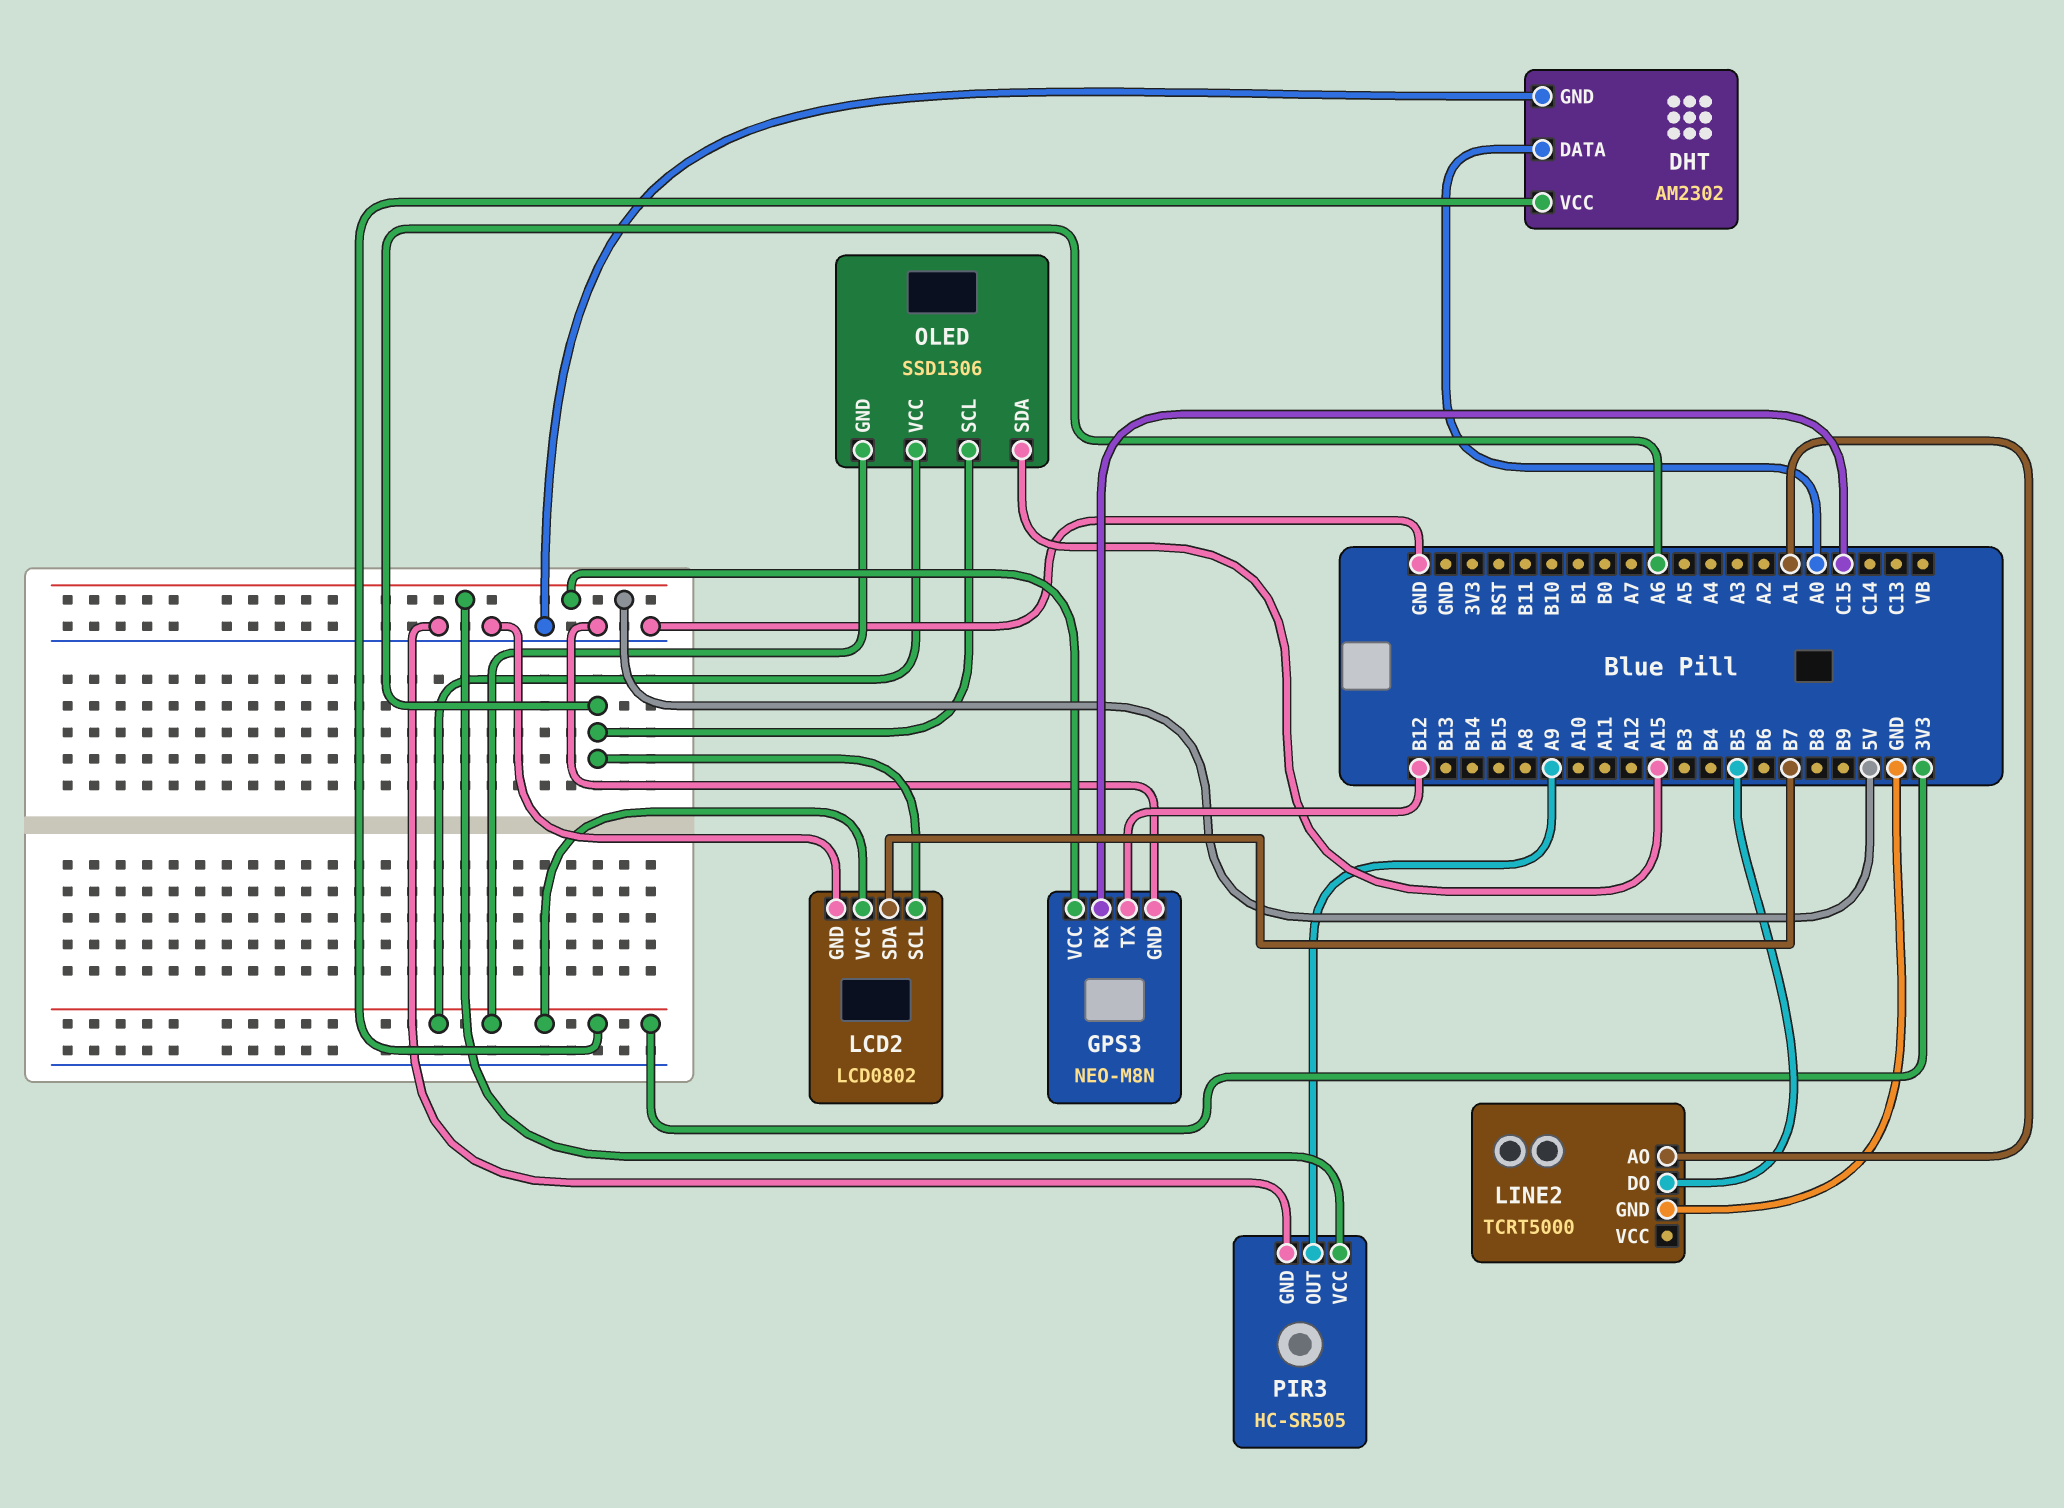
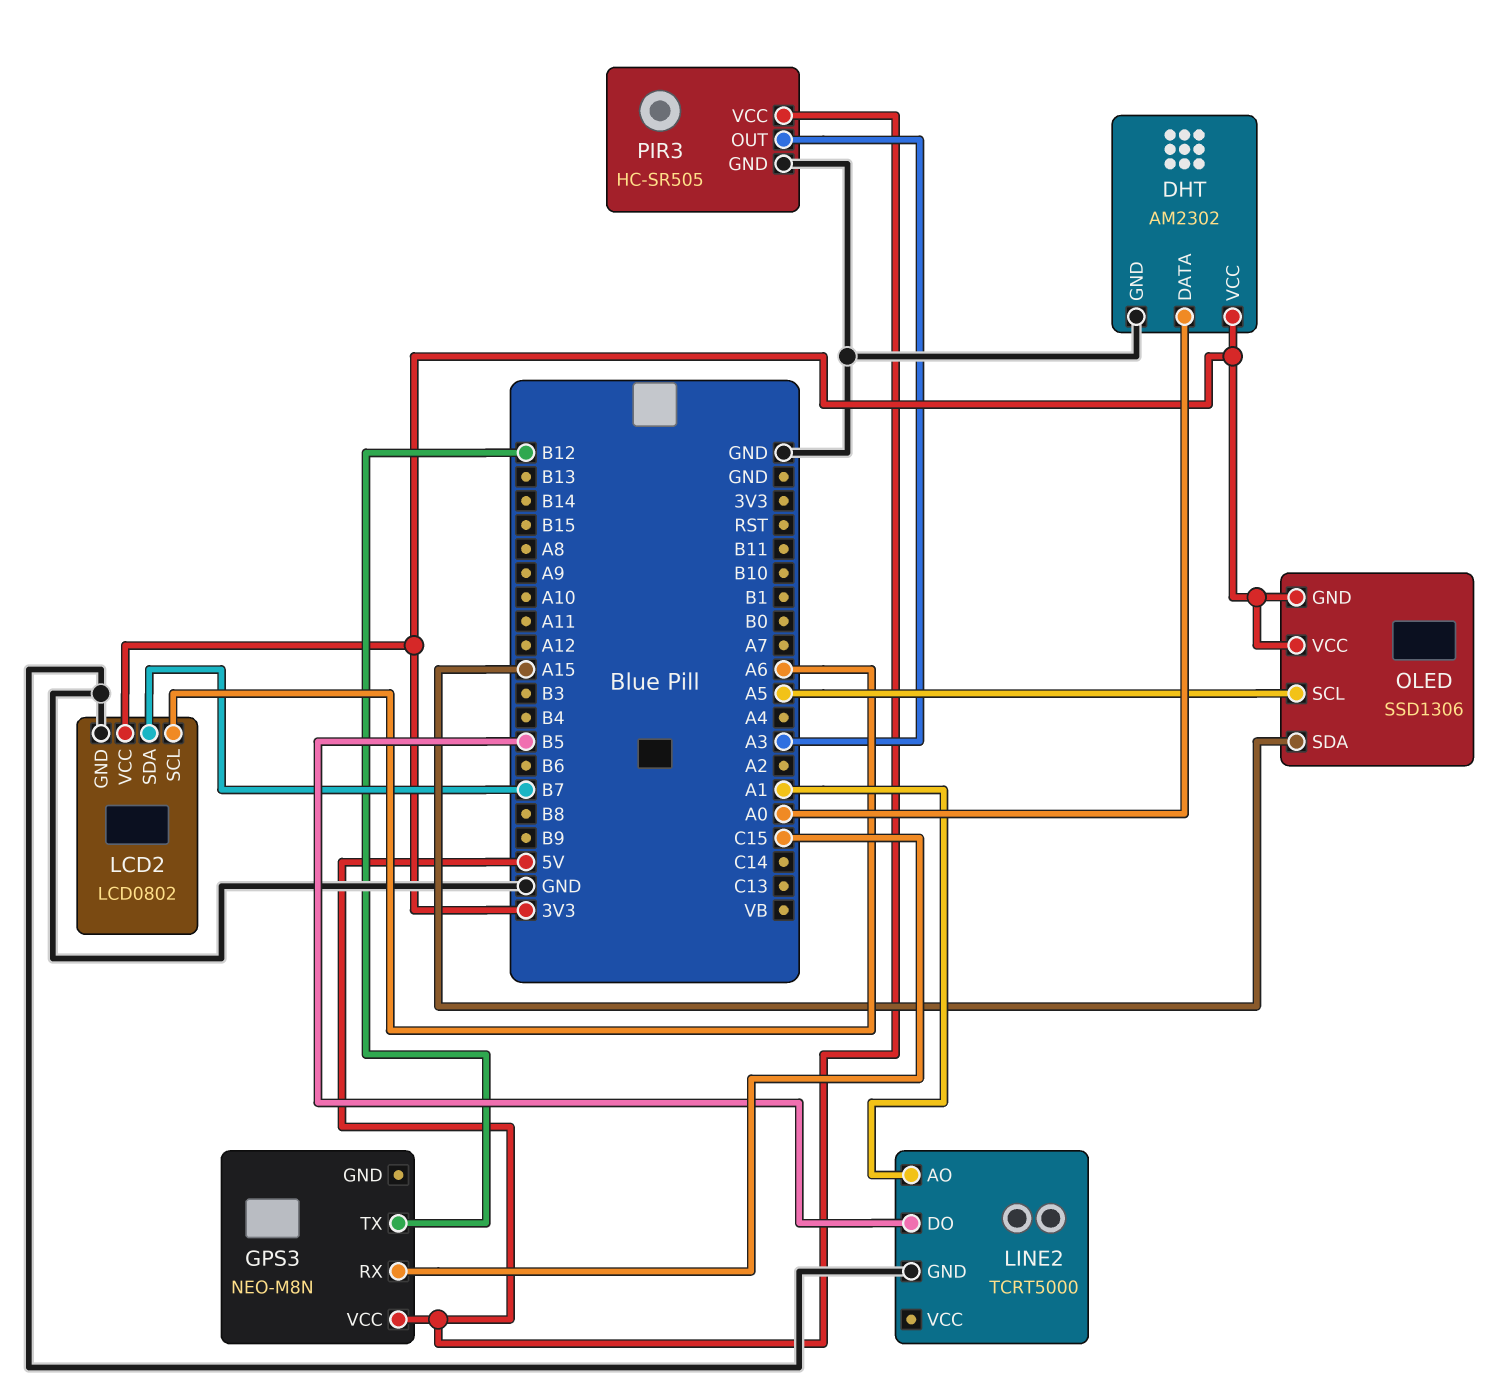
GPS3 pin GND: GND -> none
OLED pin SCL: A6 -> A5
PIR3 pin OUT: A9 -> A3

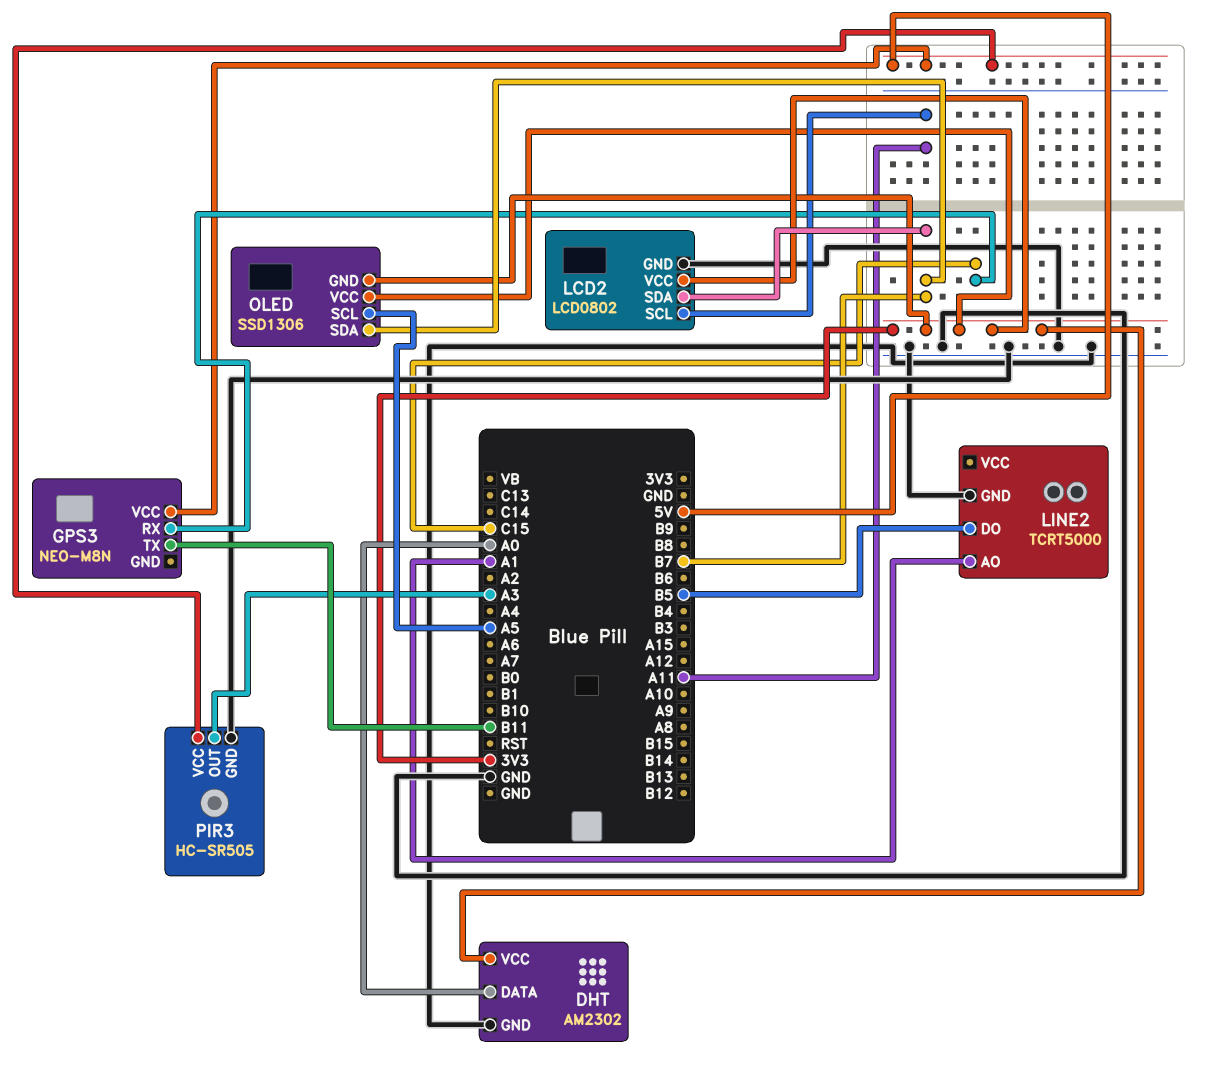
GPS3 pin TX: B12 -> B11
LCD2 pin SCL: A6 -> A11
OLED pin SDA: A15 -> B7

